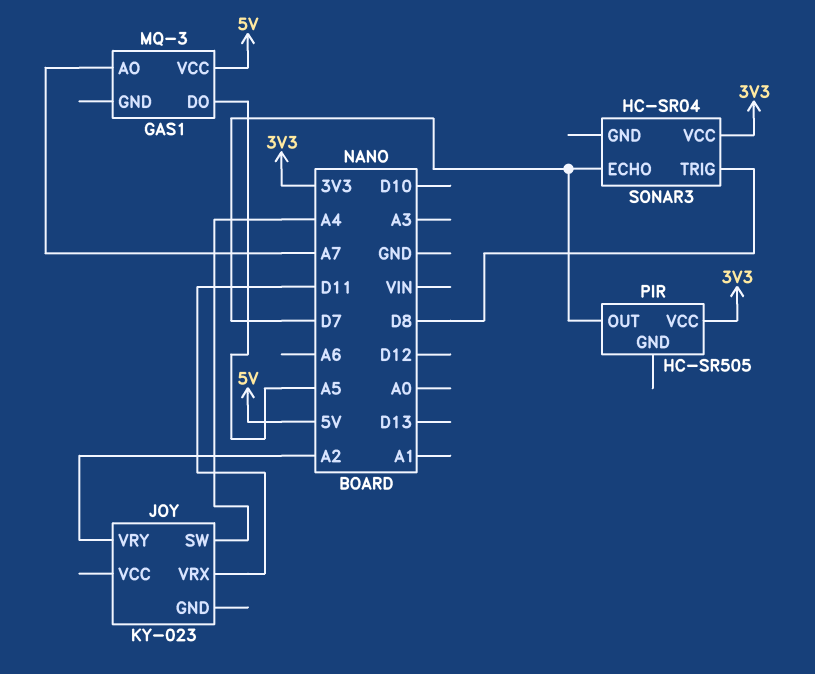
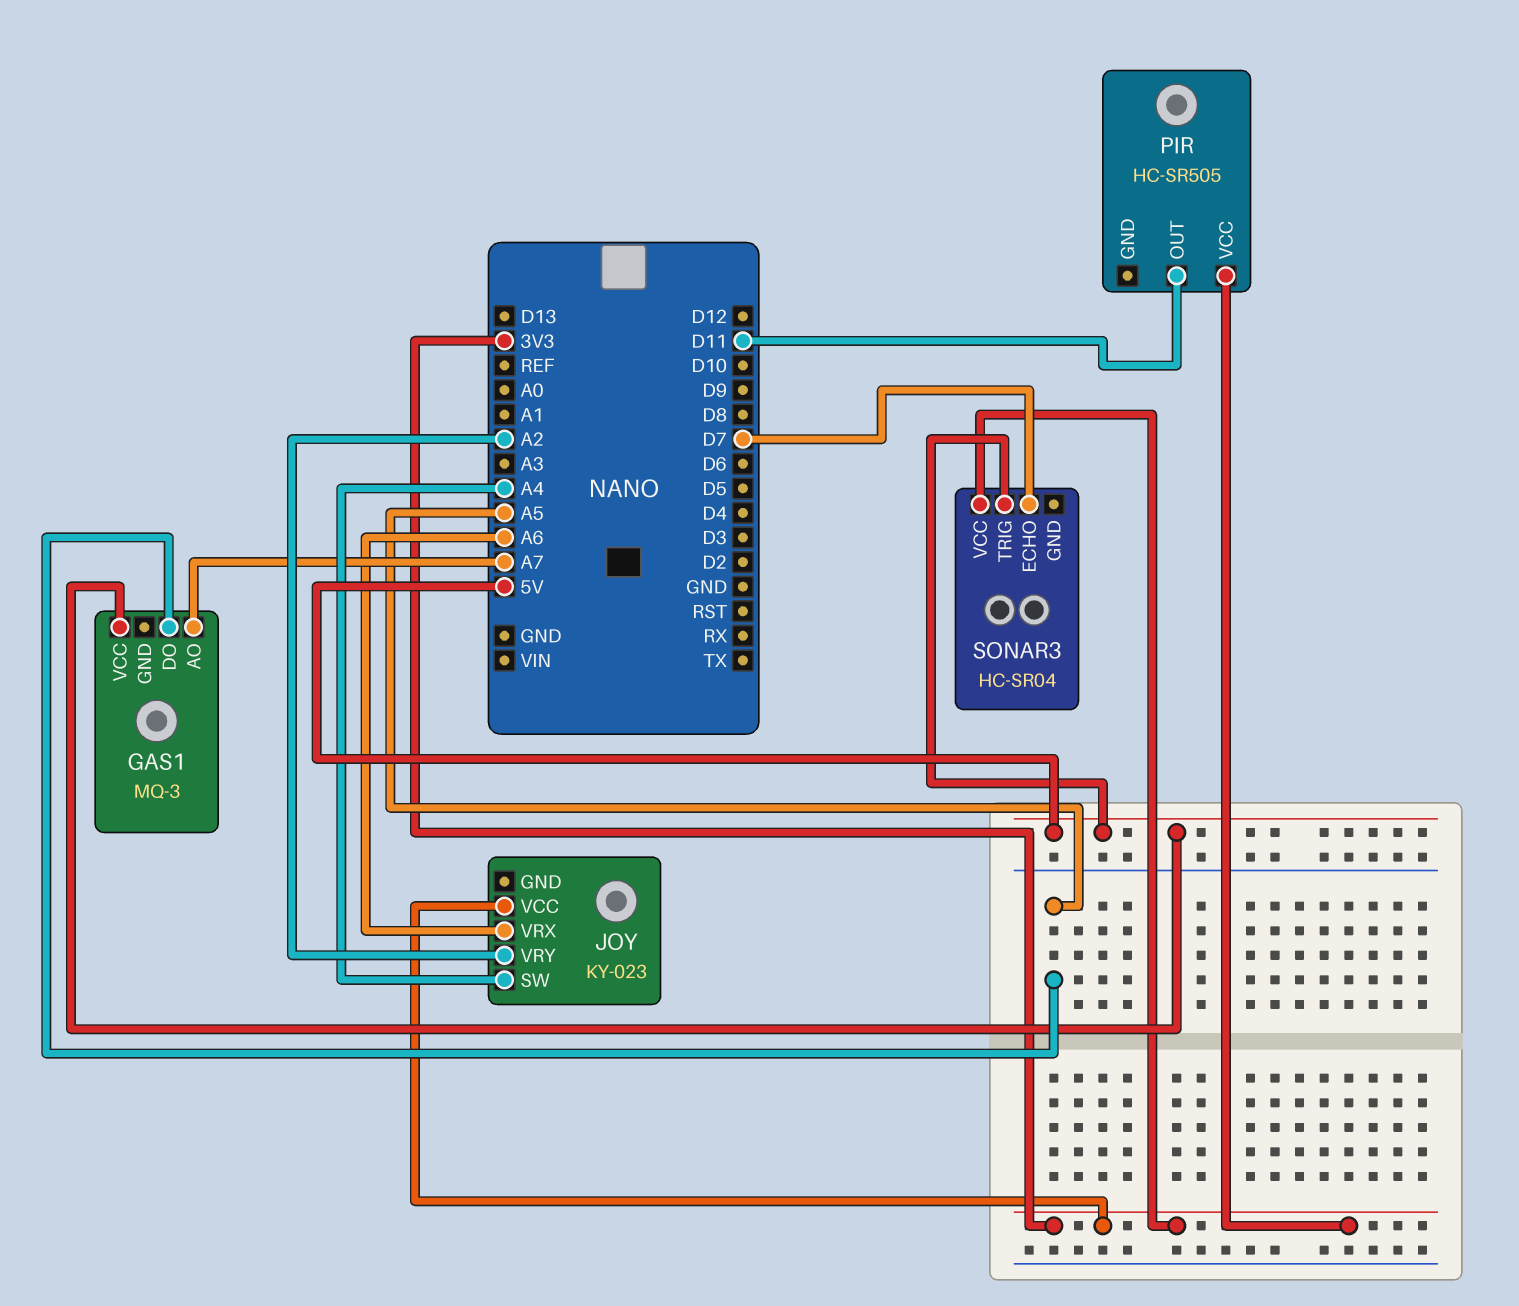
JOY pin VCC: none -> 3V3
JOY pin VRX: D11 -> A6
PIR pin OUT: D7 -> D11
SONAR3 pin TRIG: D8 -> 5V

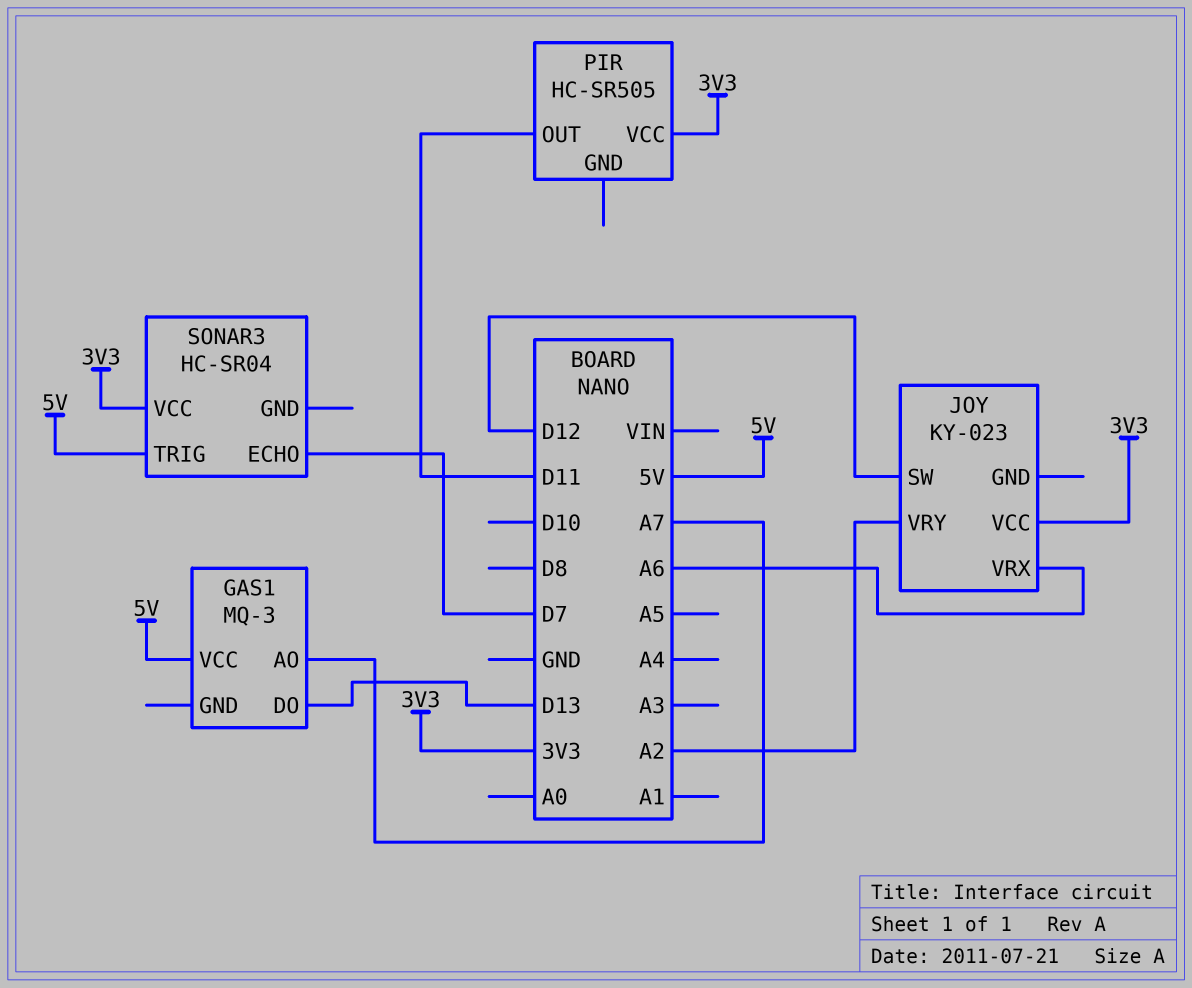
GAS1 pin DO: A5 -> D13
JOY pin SW: A4 -> D12

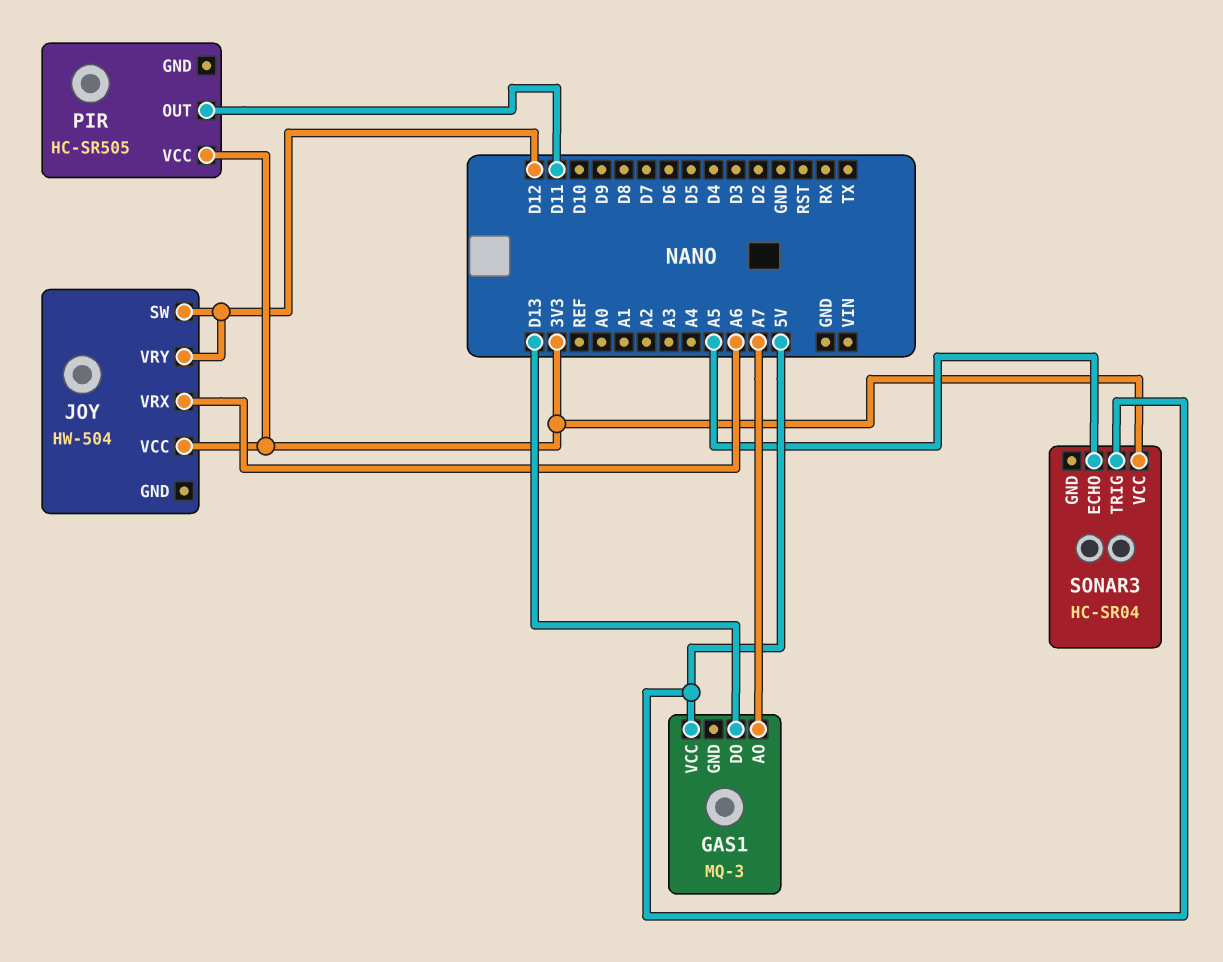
JOY: KY-023 -> HW-504
JOY pin VRY: A2 -> D12
SONAR3 pin ECHO: D7 -> A5

